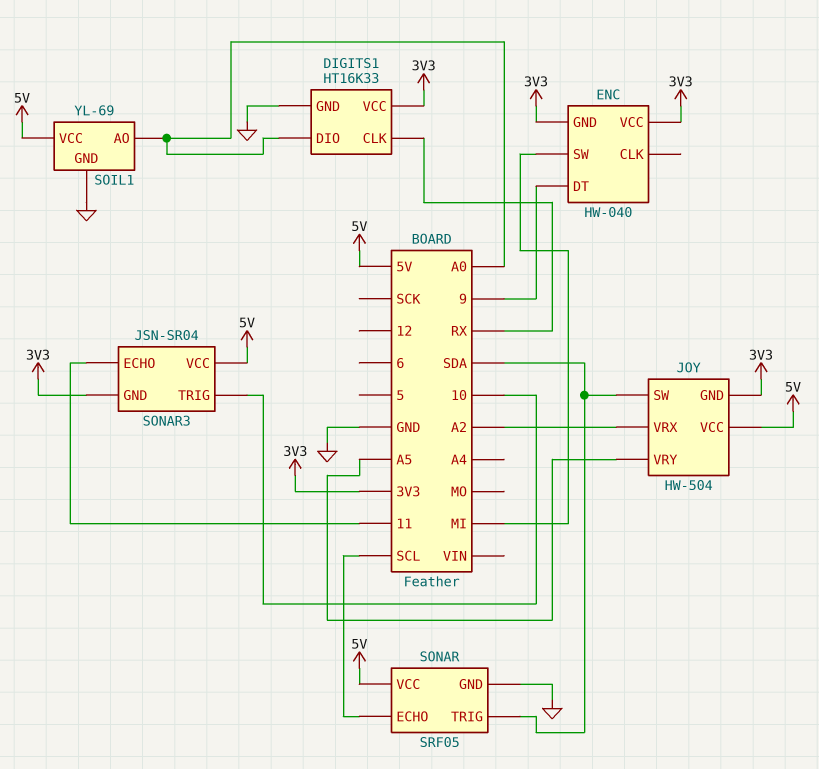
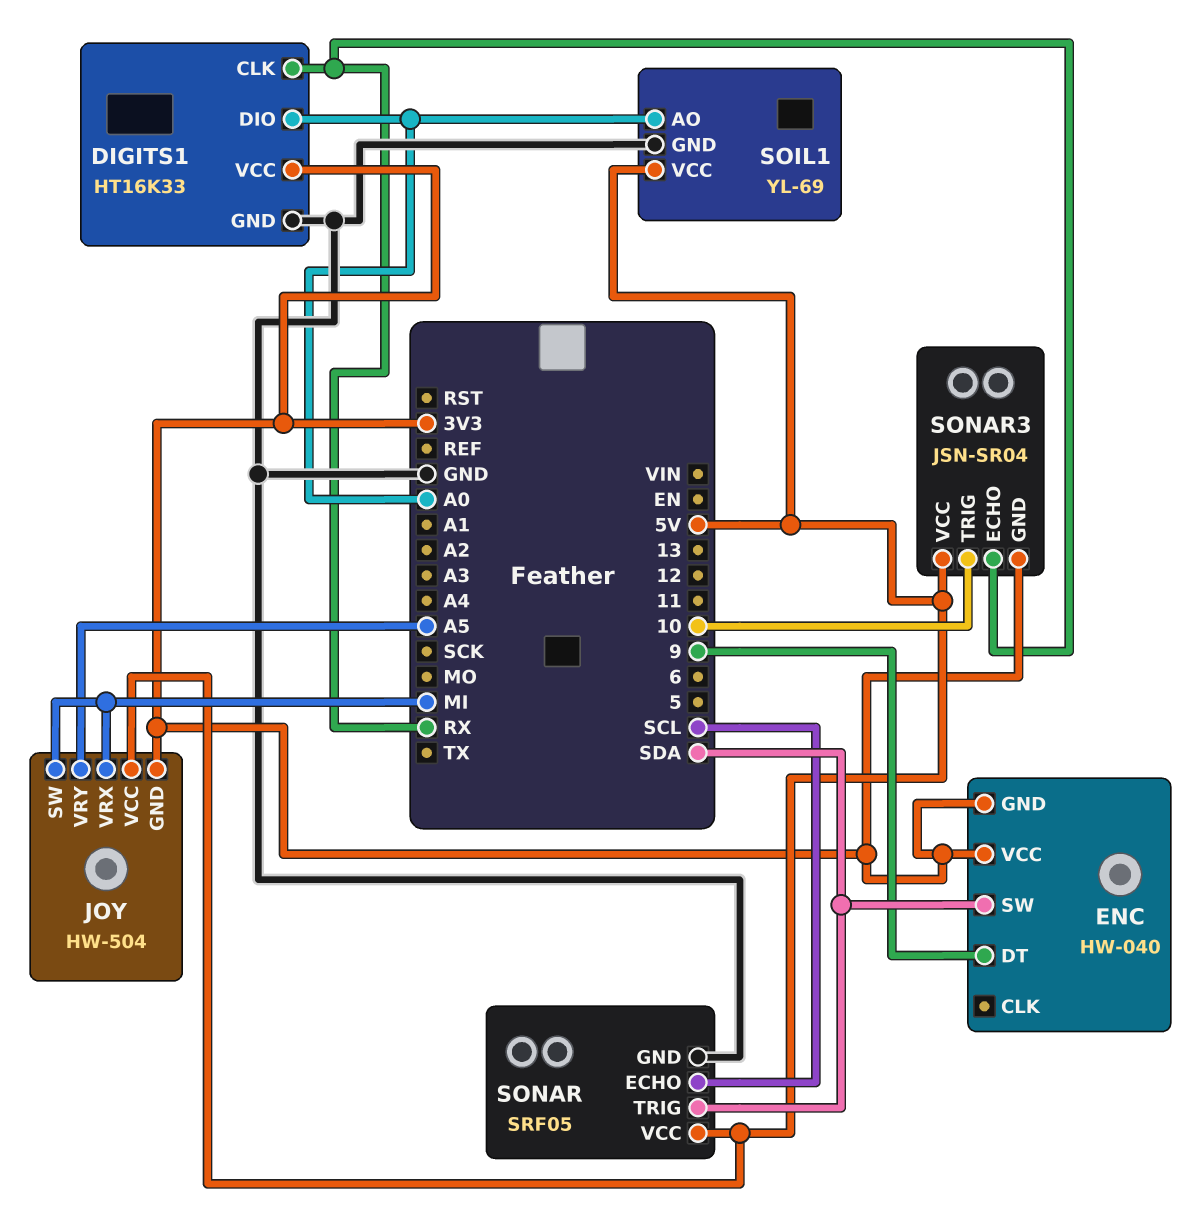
ENC pin SW: MI -> SDA
JOY pin SW: SDA -> MI
JOY pin VRX: A2 -> MI
SONAR3 pin ECHO: 11 -> RX

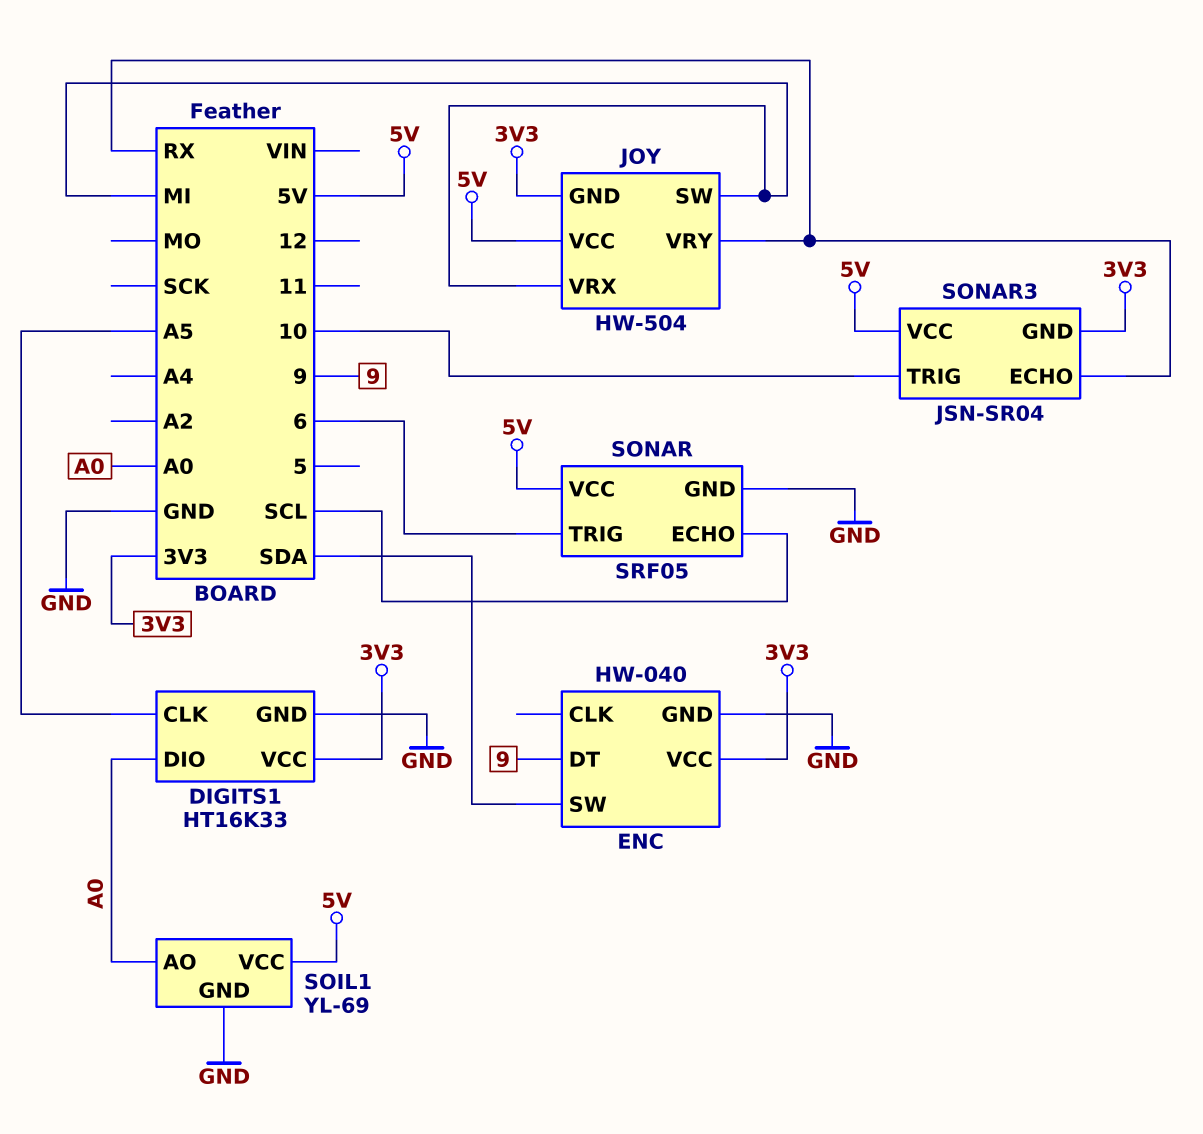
DIGITS1 pin CLK: RX -> A5
ENC pin GND: 3V3 -> GND
JOY pin VRY: A5 -> RX
SONAR pin TRIG: SDA -> 6

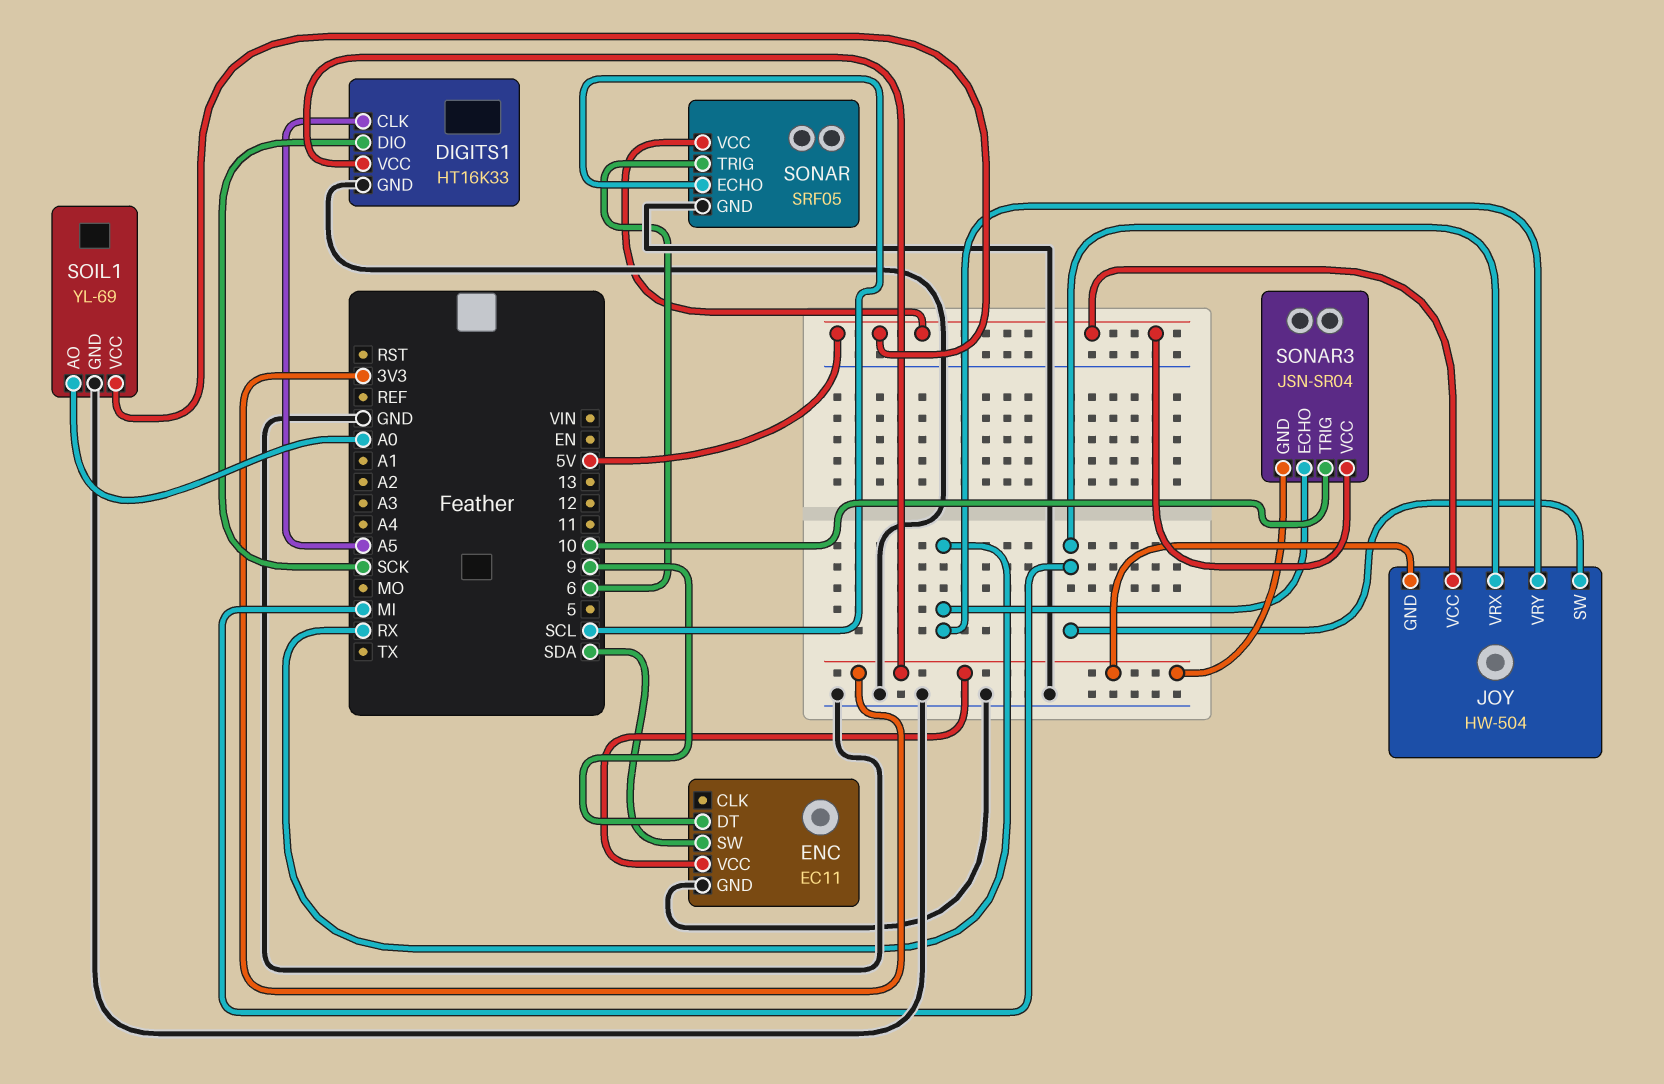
DIGITS1 pin DIO: A0 -> SCK
ENC: HW-040 -> EC11

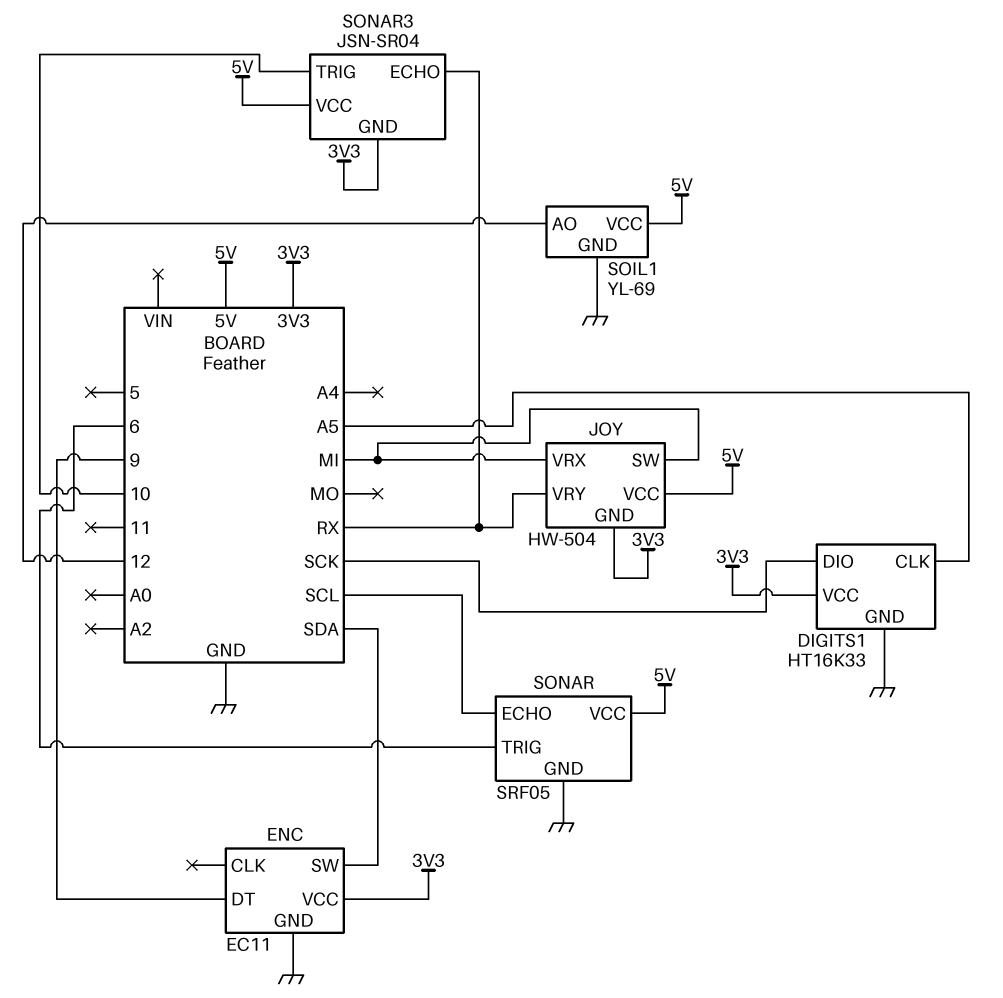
SOIL1 pin AO: A0 -> 12

